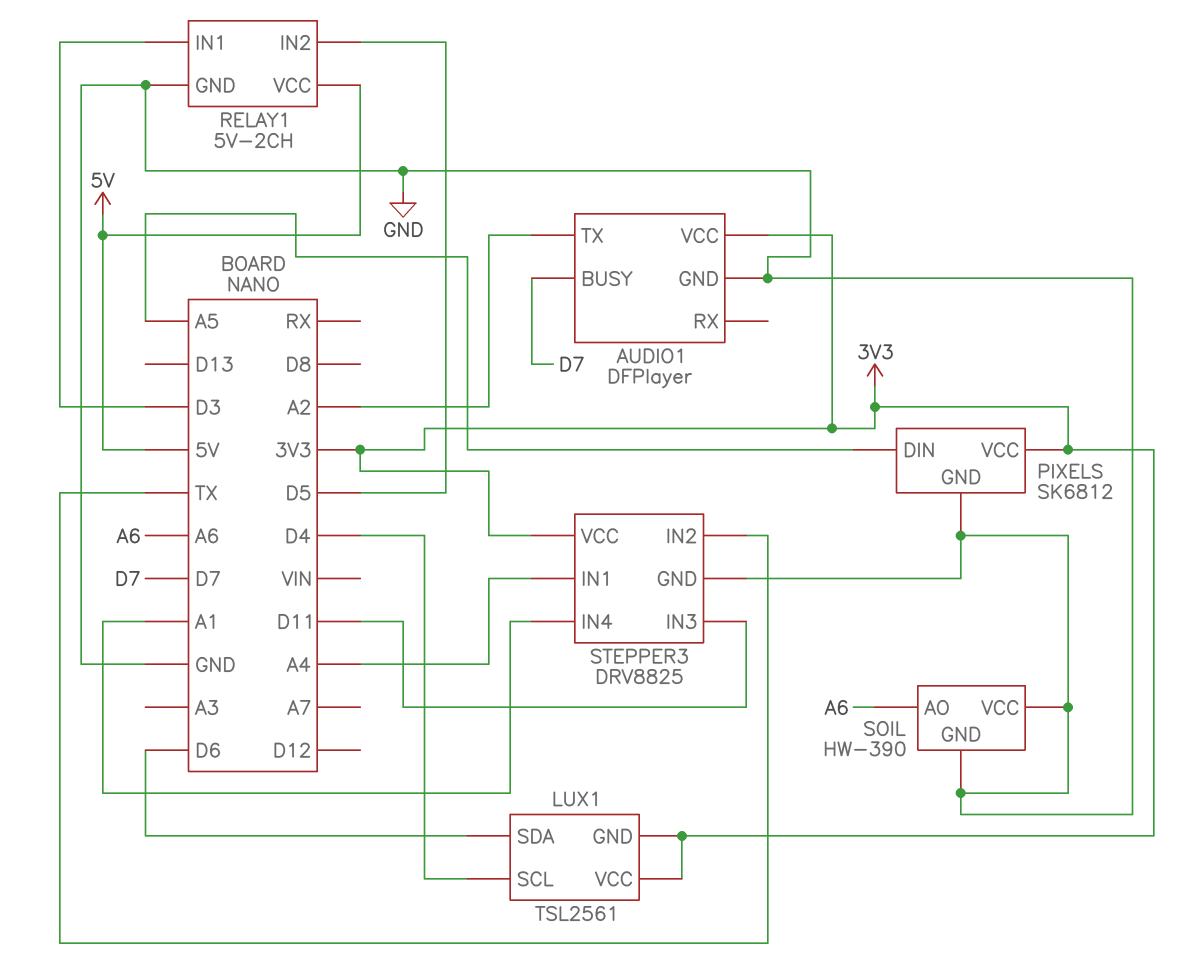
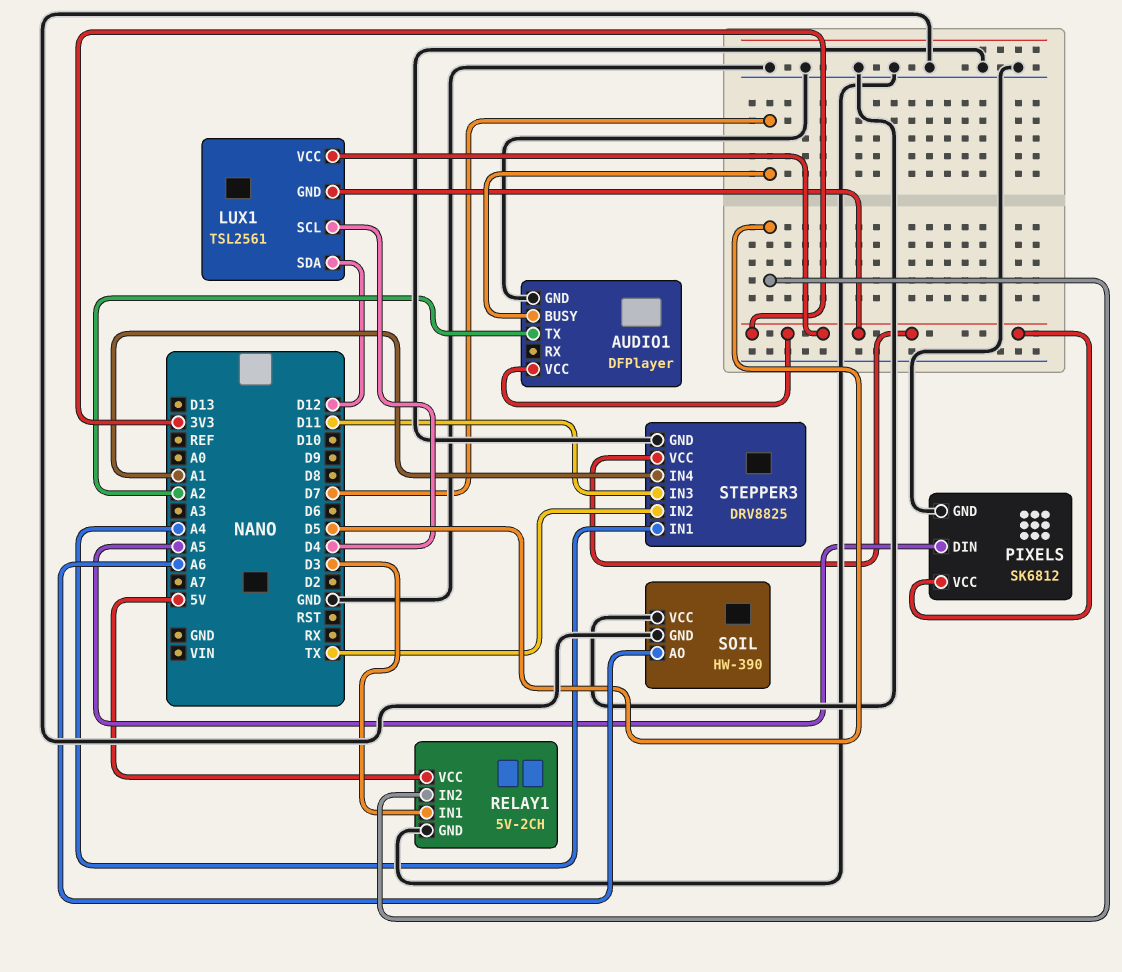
LUX1 pin SDA: D6 -> D12

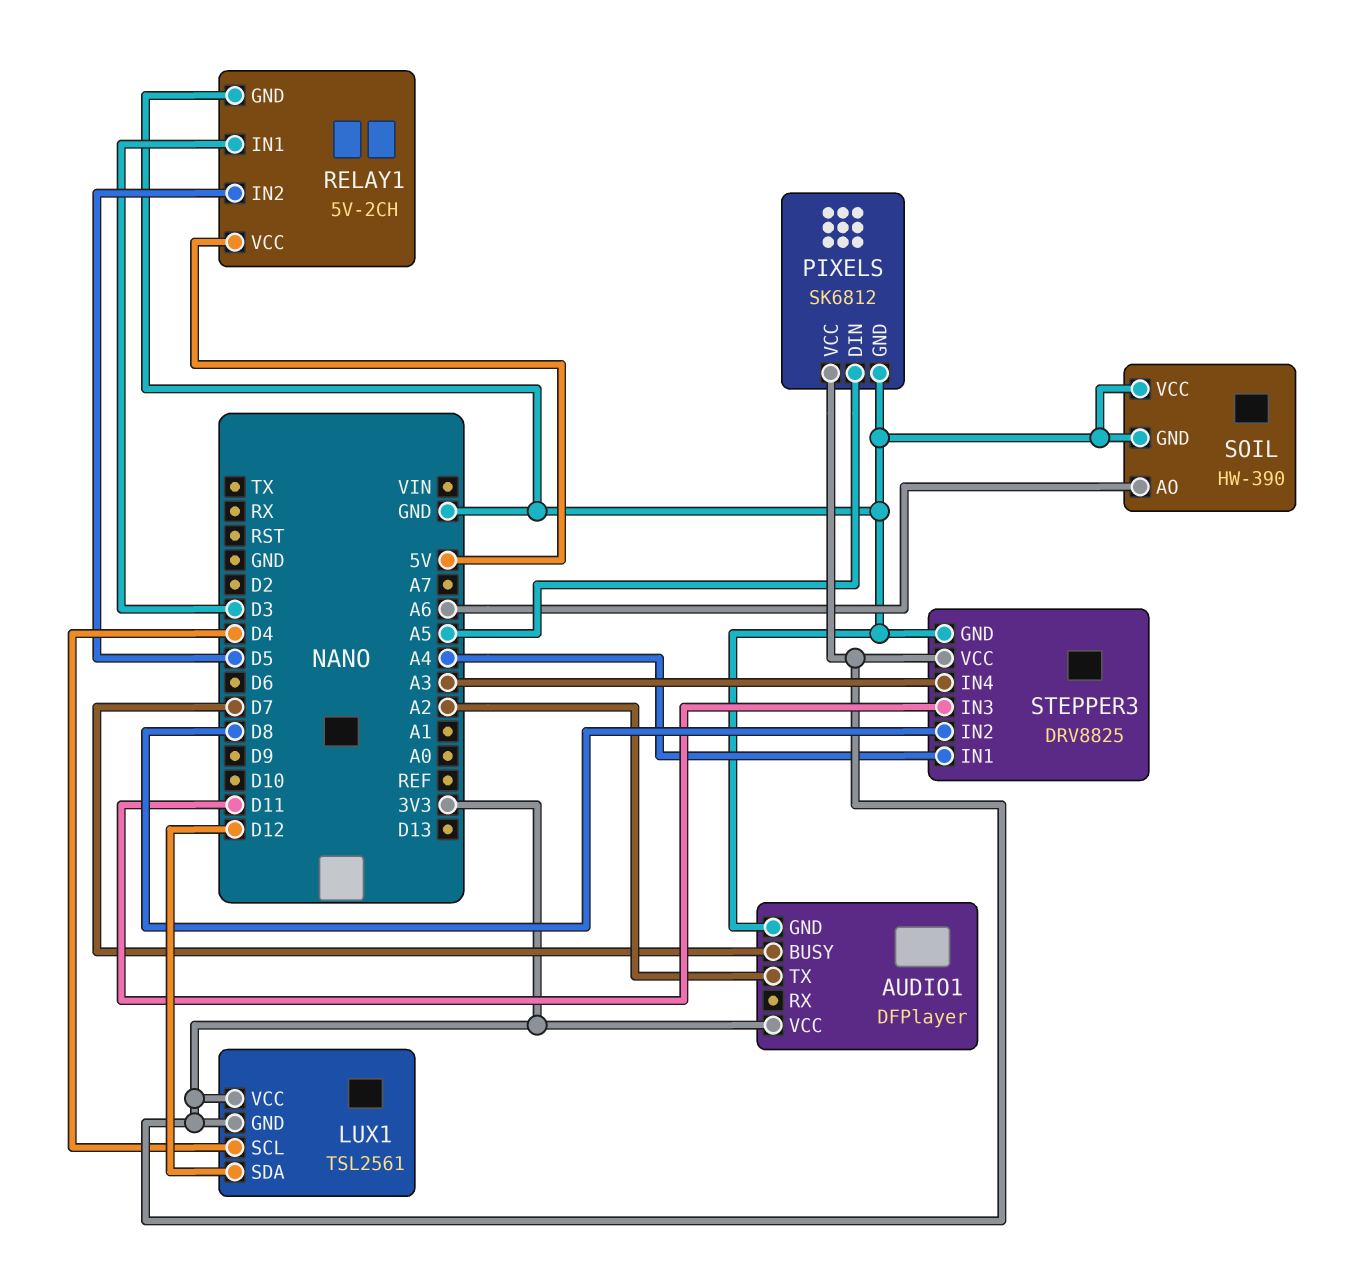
STEPPER3 pin IN2: TX -> D8
STEPPER3 pin IN4: A1 -> A3

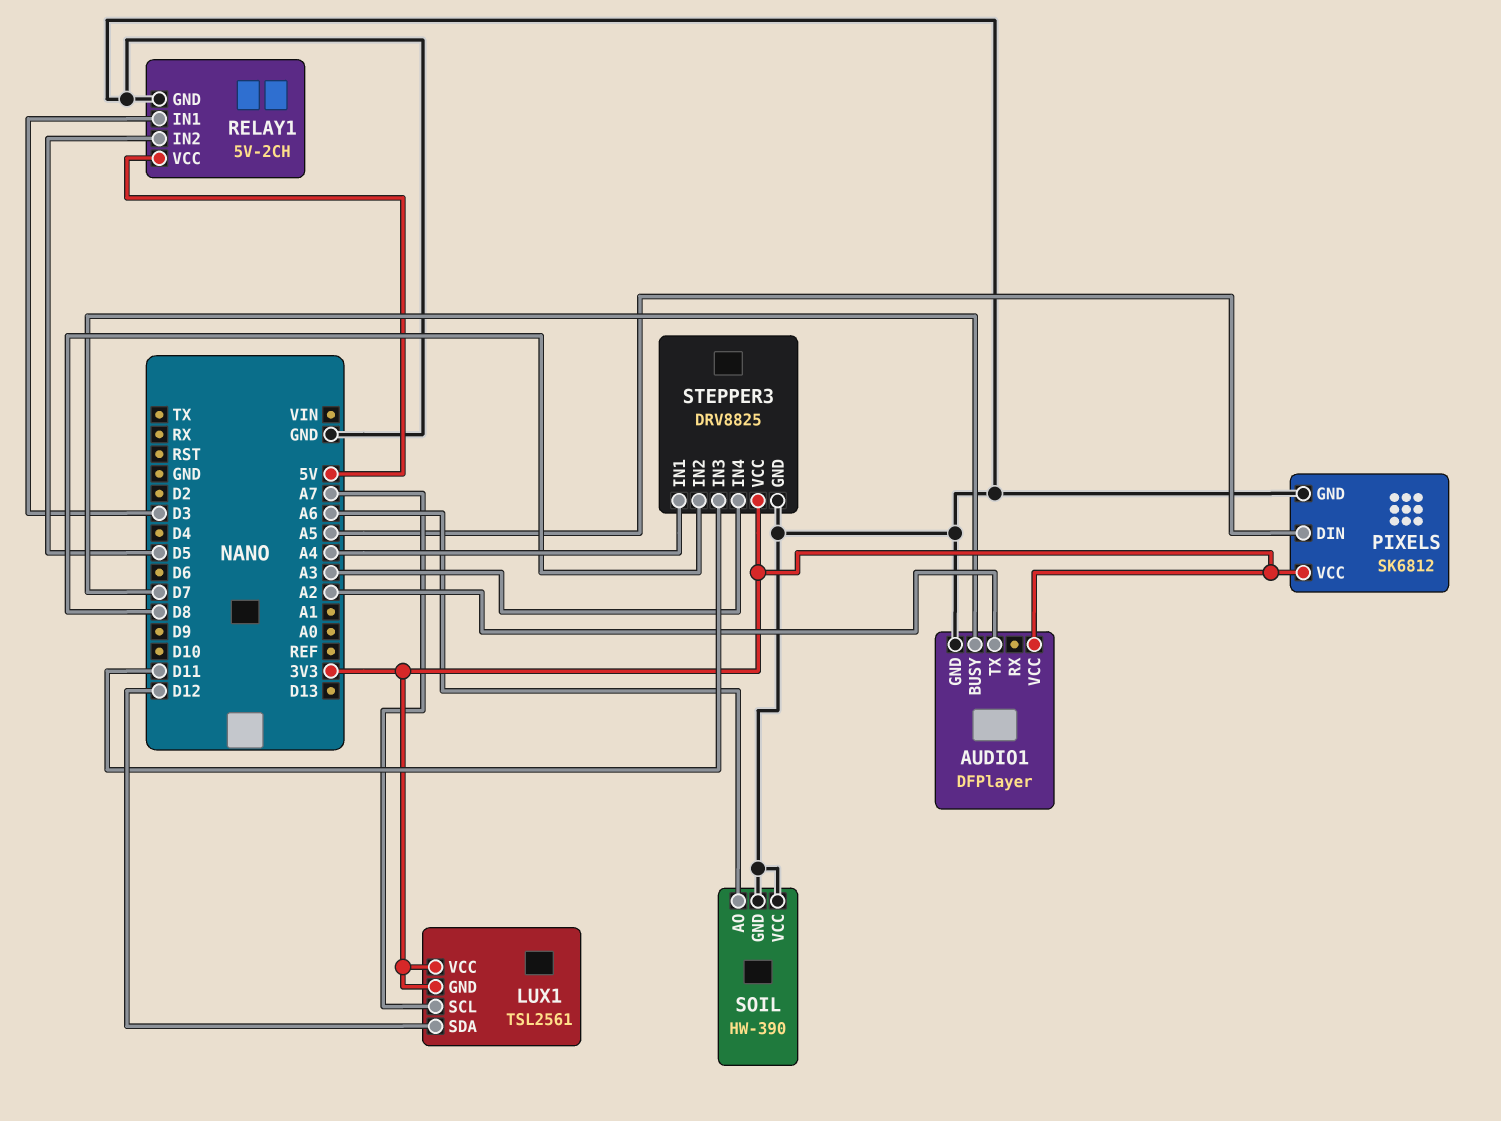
LUX1 pin SCL: D4 -> A7

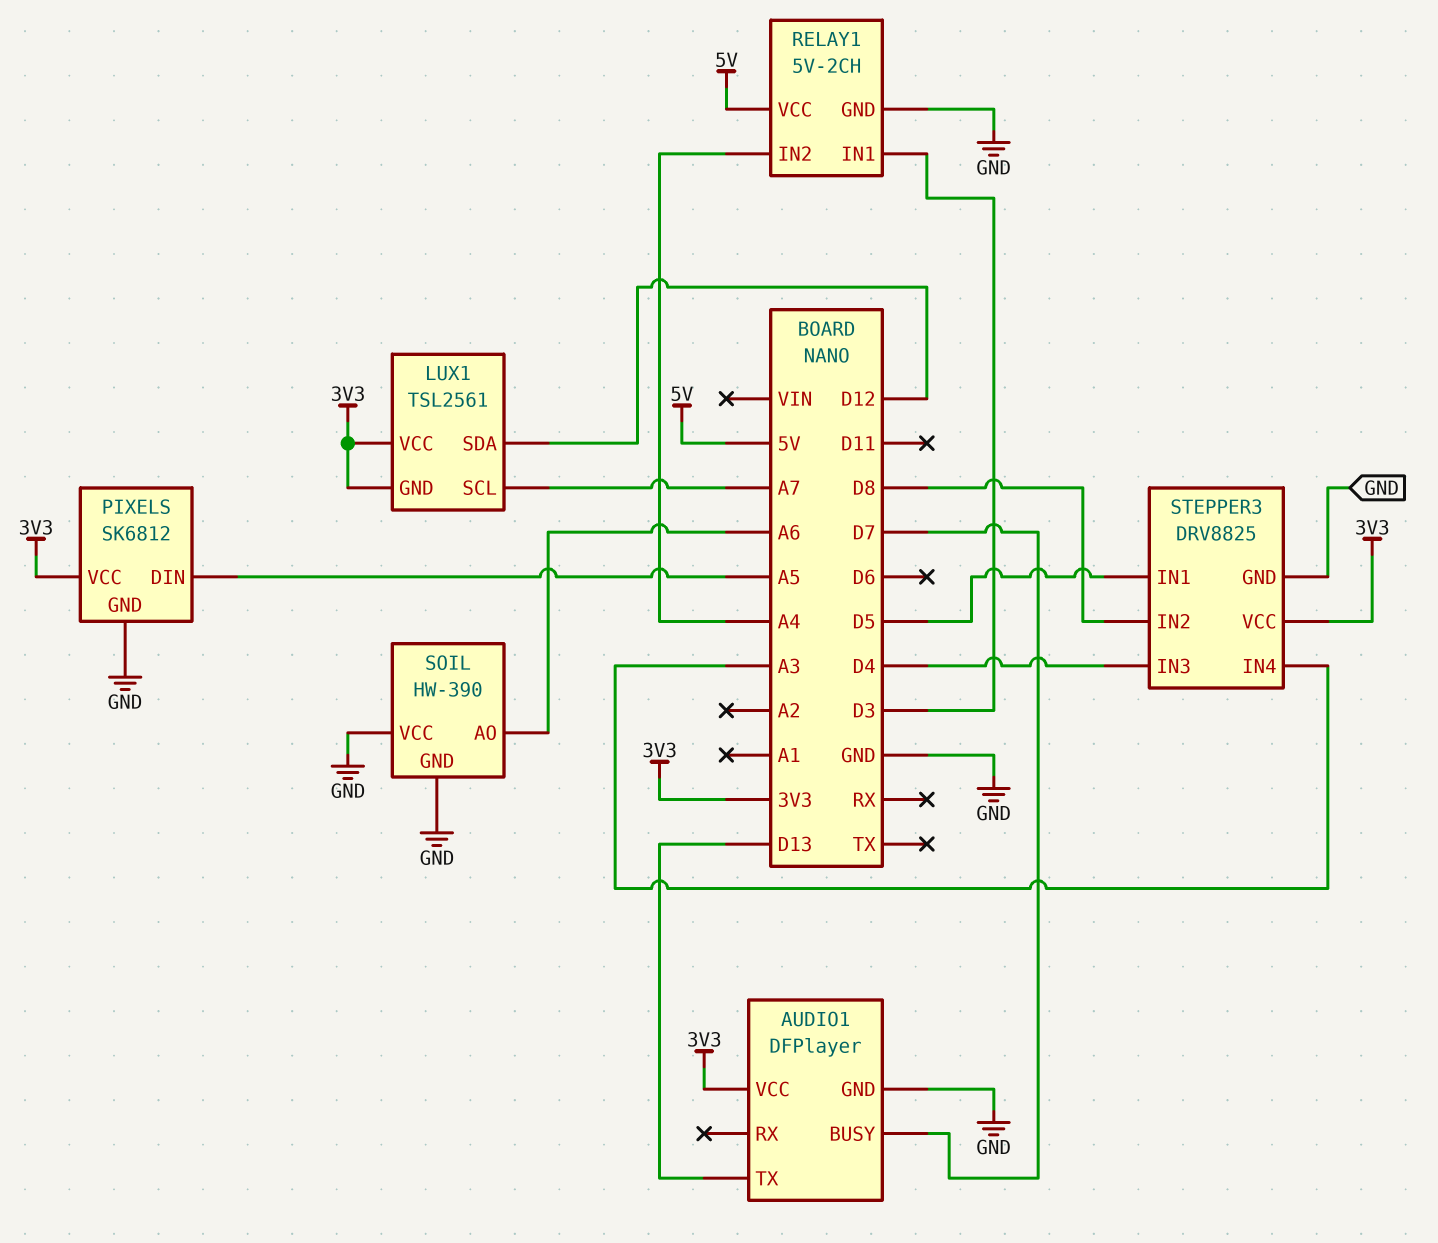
AUDIO1 pin TX: A2 -> D13
RELAY1 pin IN2: D5 -> A4
STEPPER3 pin IN1: A4 -> D5
STEPPER3 pin IN3: D11 -> D4

